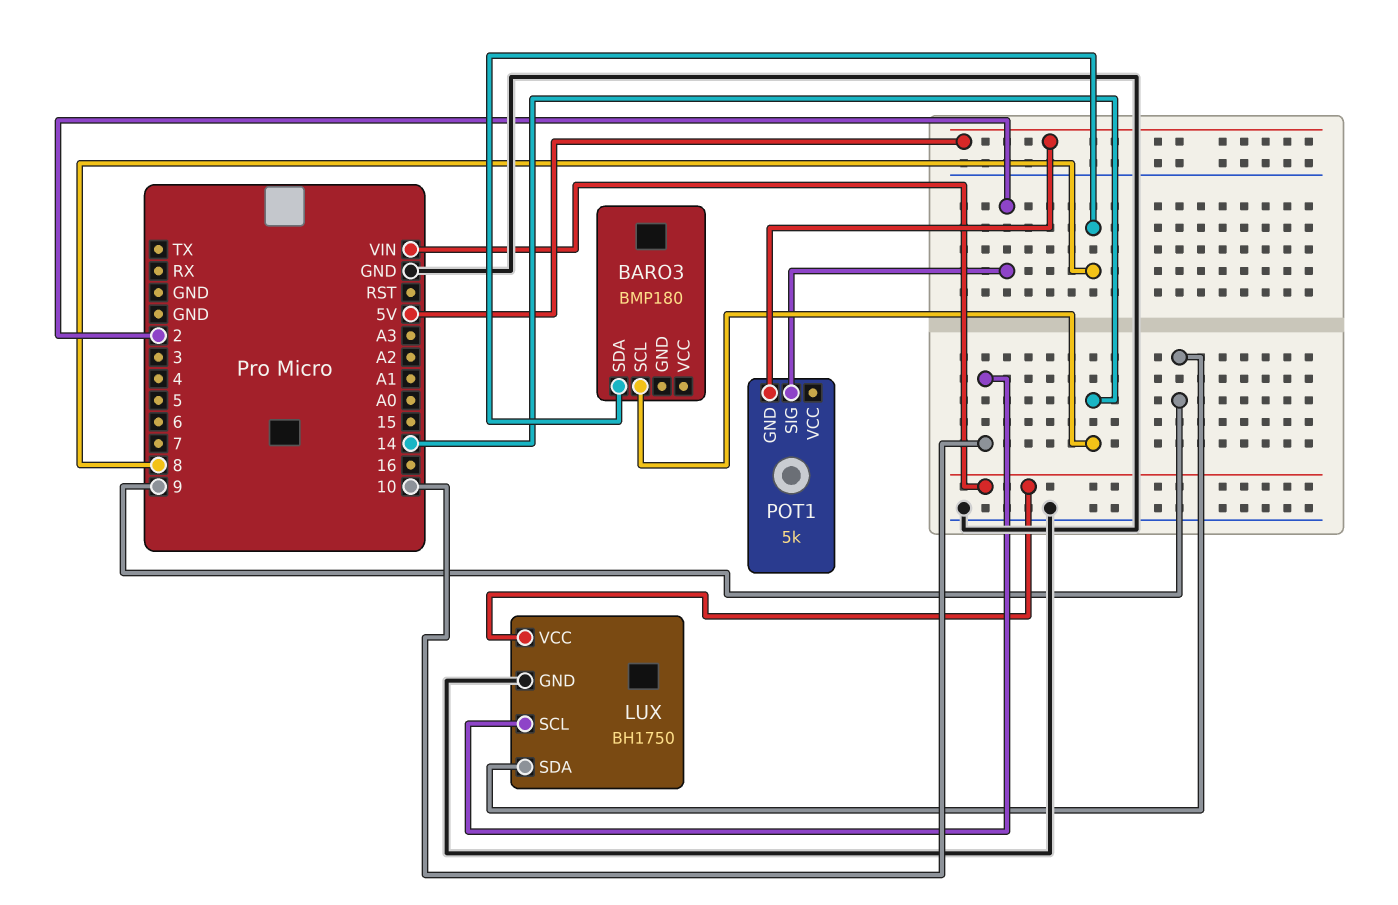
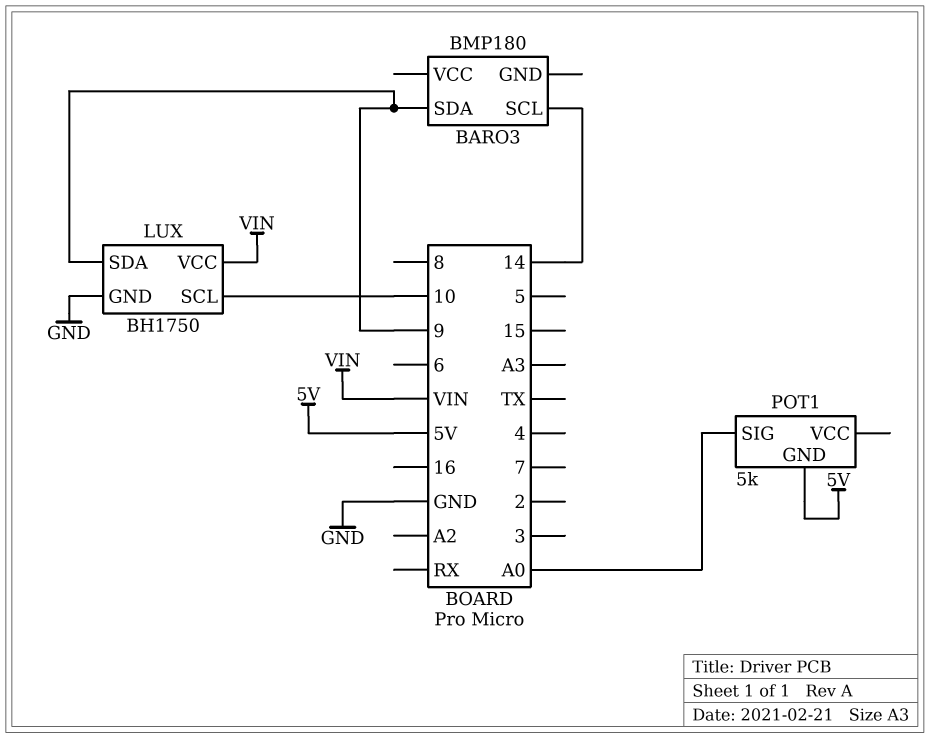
BARO3 pin SDA: 8 -> 9
POT1 pin SIG: 2 -> A0

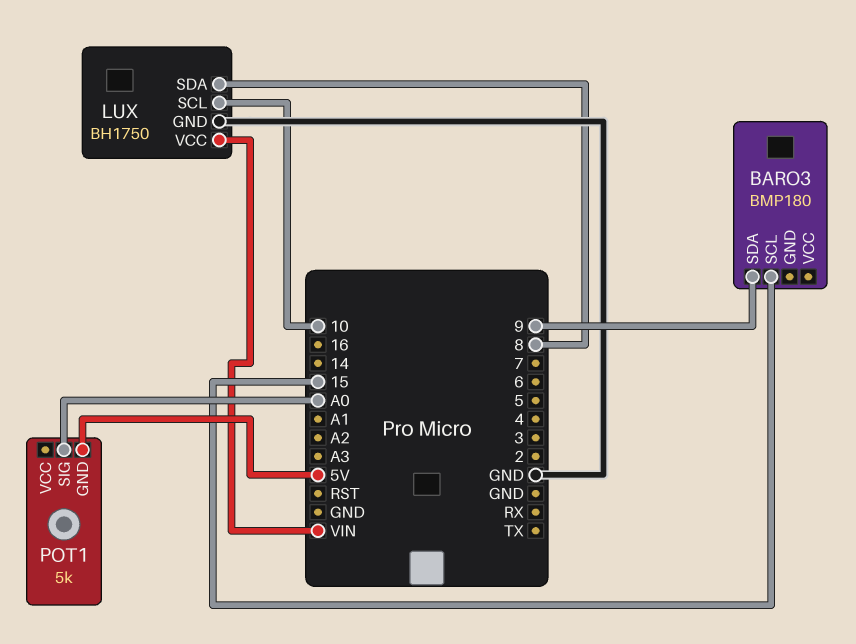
BARO3 pin SCL: 14 -> 15
LUX pin SDA: 9 -> 8

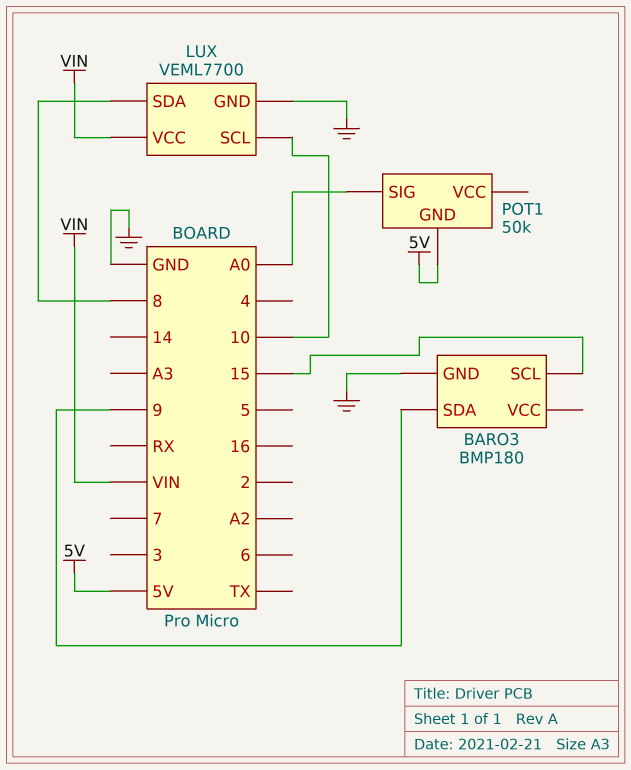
BARO3 pin GND: none -> GND
LUX: BH1750 -> VEML7700
POT1: 5k -> 50k

